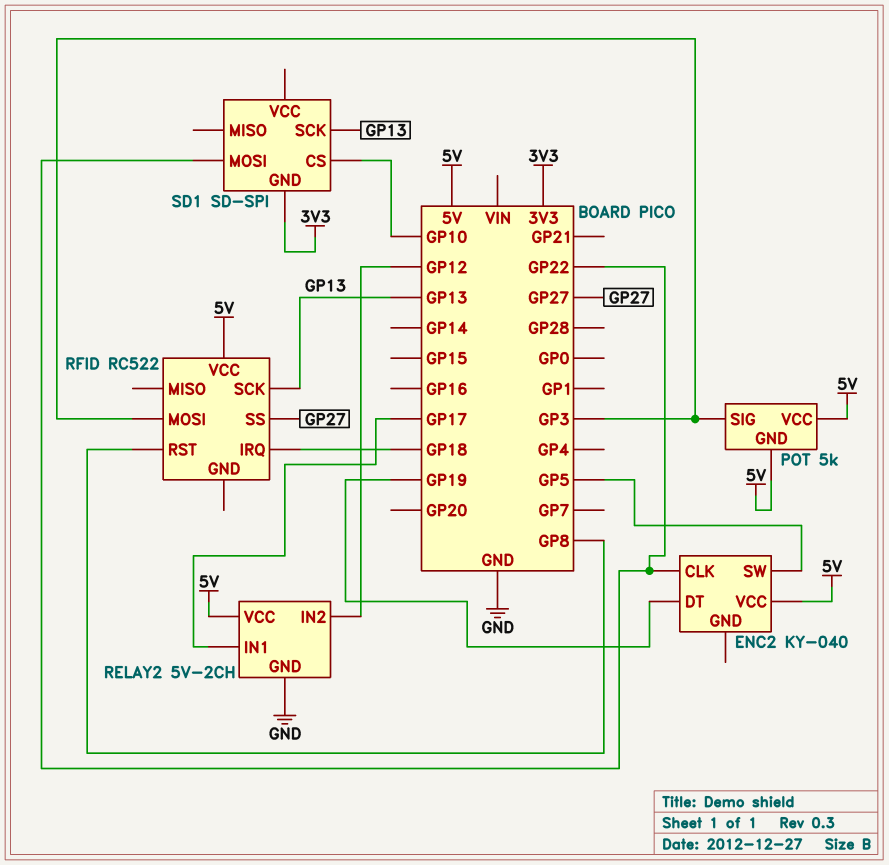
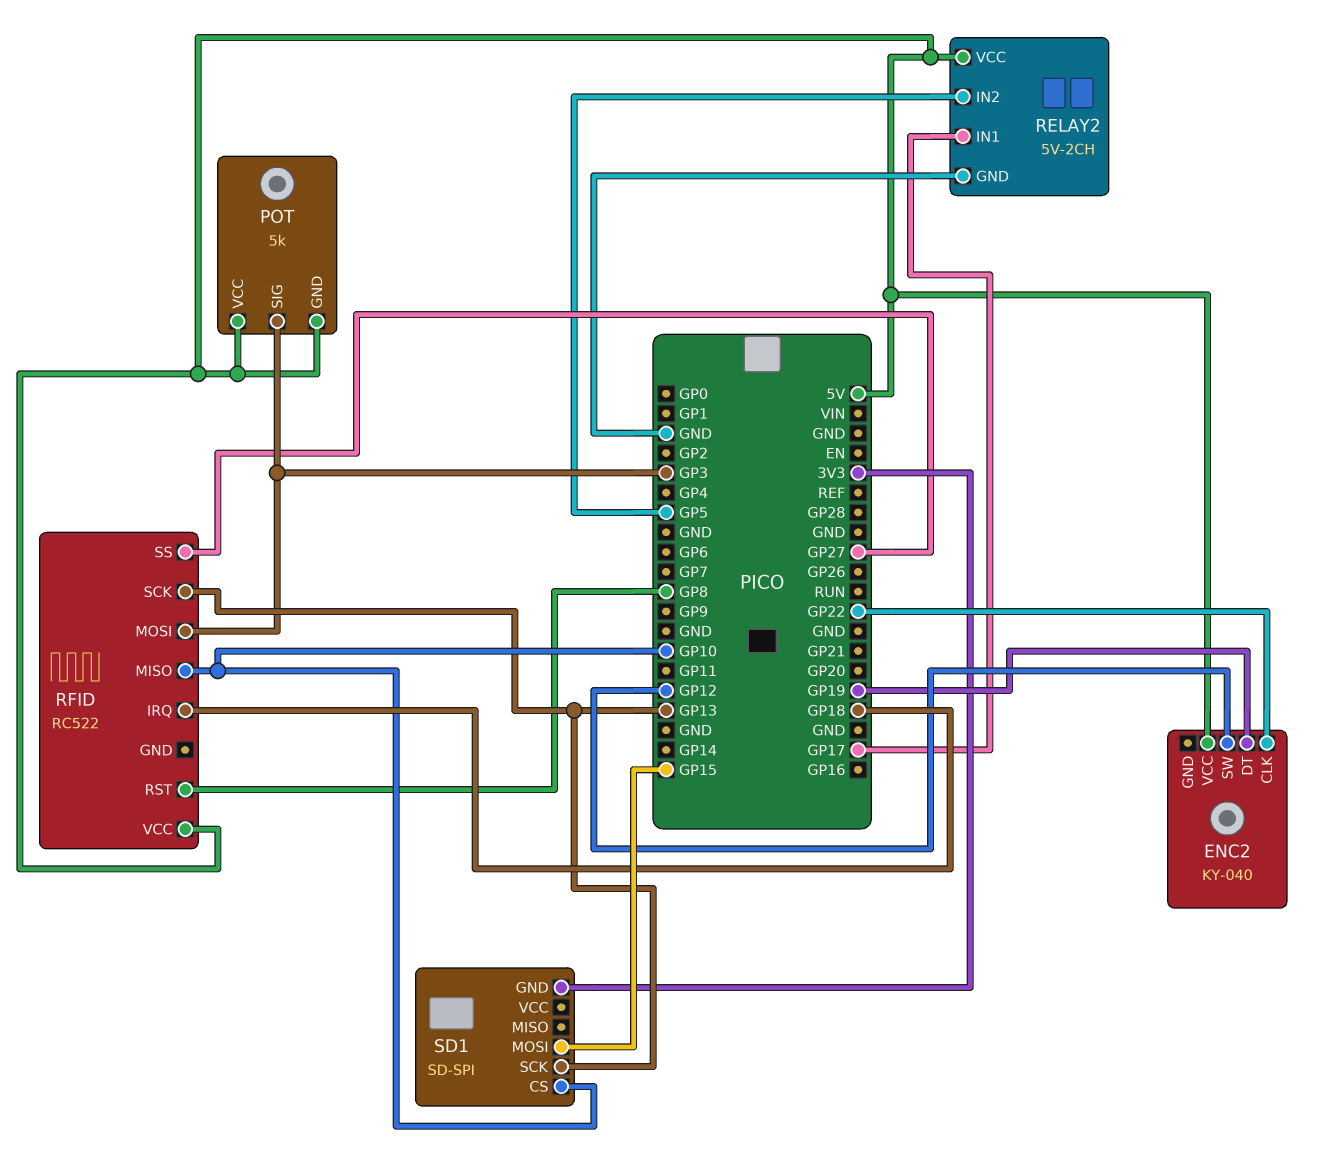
ENC2 pin SW: GP5 -> GP12
RELAY2 pin IN2: GP12 -> GP5
RFID pin MISO: none -> GP10
SD1 pin MOSI: GP22 -> GP15

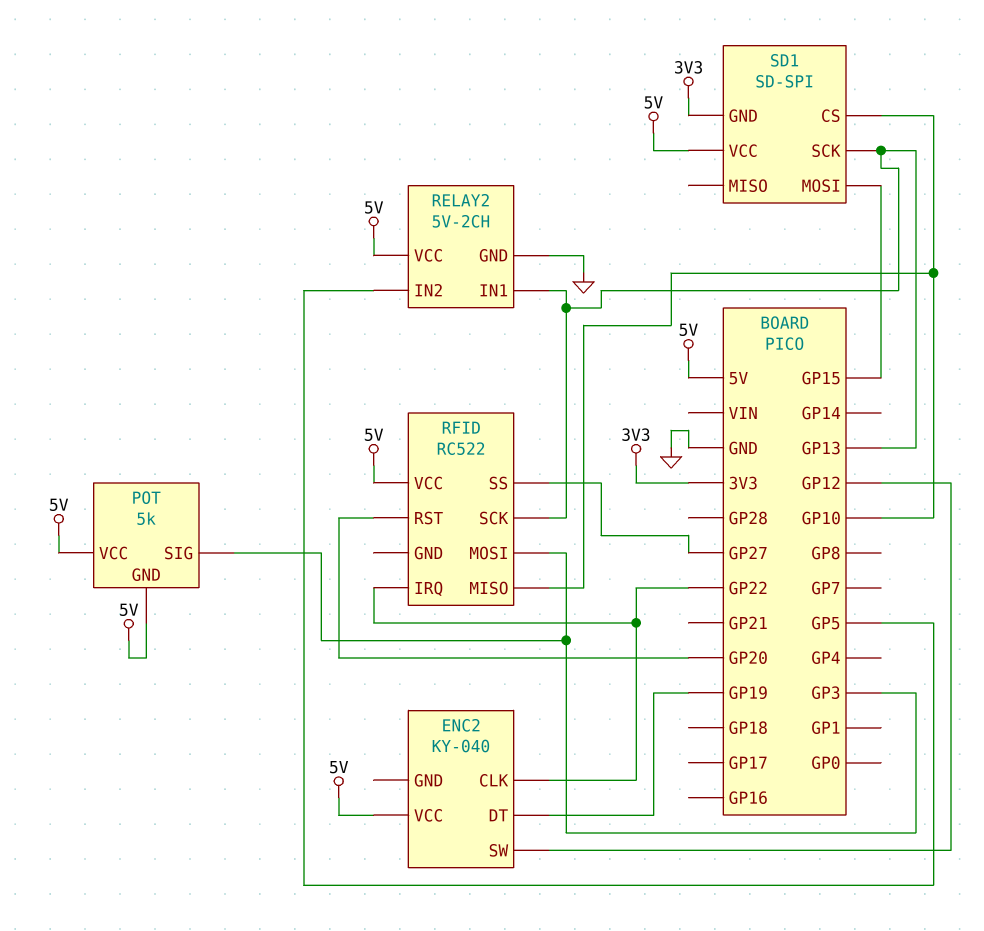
RELAY2 pin IN1: GP17 -> GP13
RFID pin IRQ: GP18 -> GP22
RFID pin RST: GP8 -> GP20
SD1 pin VCC: none -> 5V

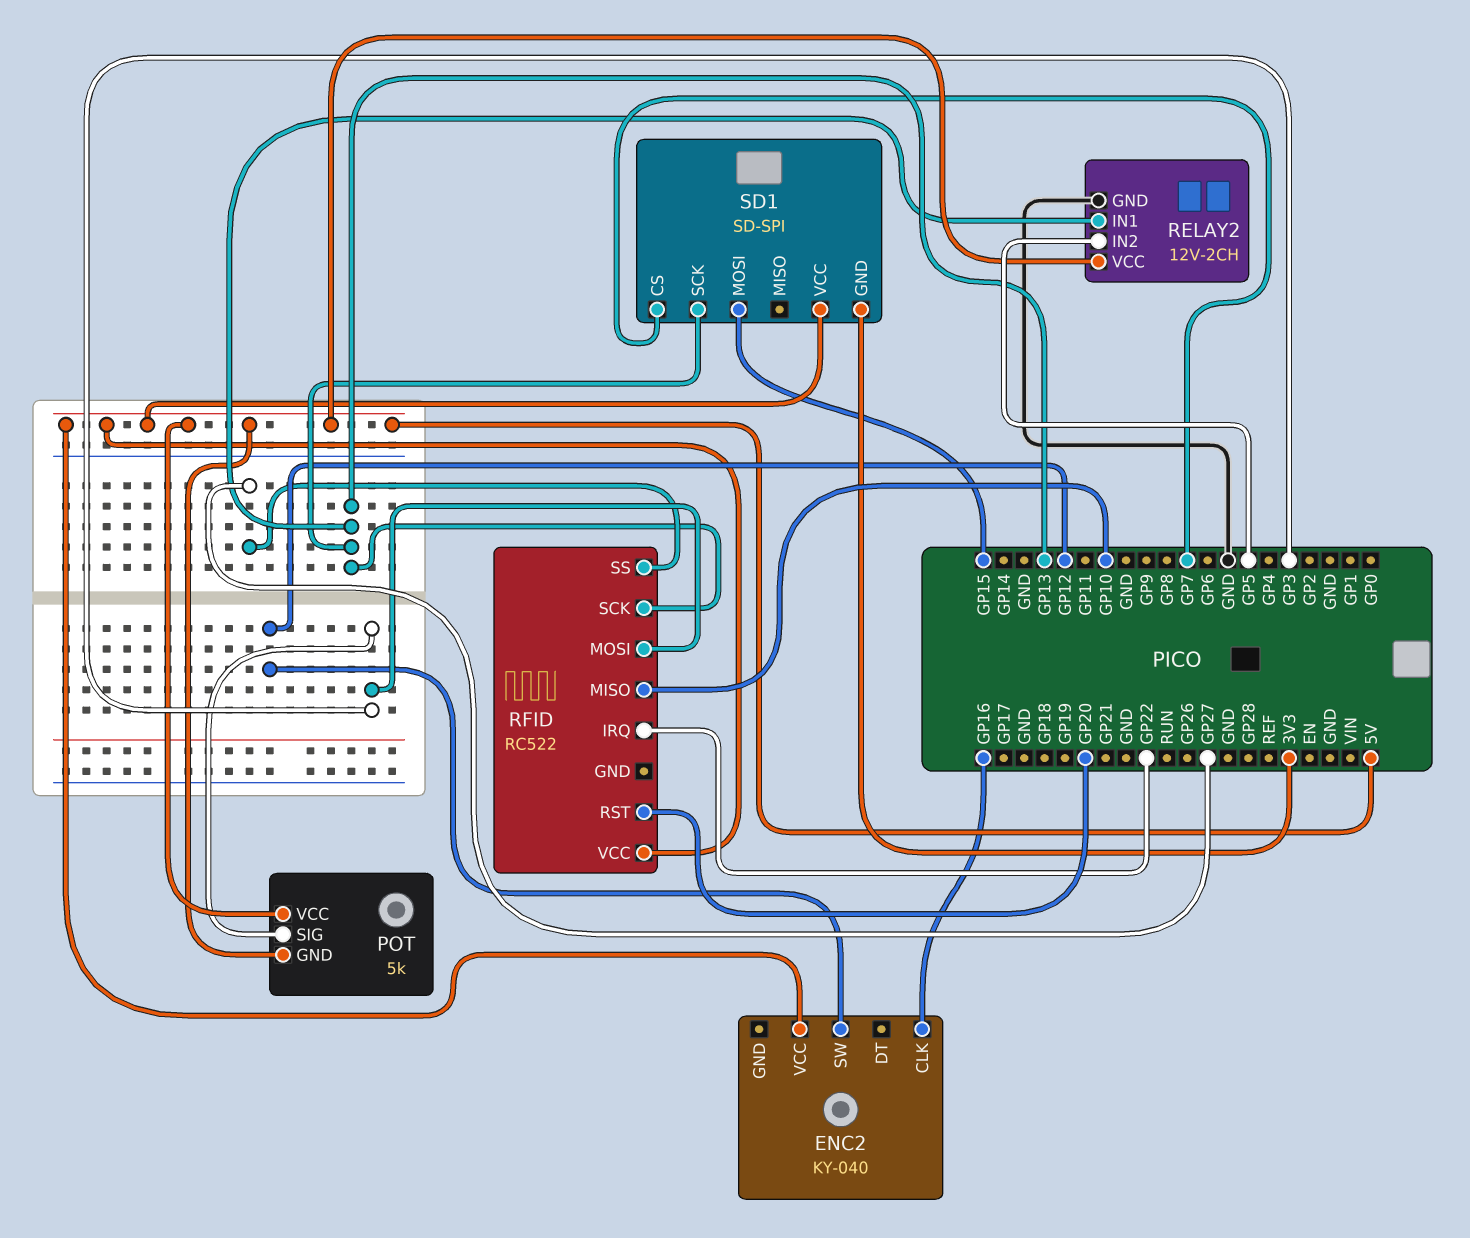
ENC2 pin CLK: GP22 -> GP16
ENC2 pin DT: GP19 -> none
RELAY2: 5V-2CH -> 12V-2CH
SD1 pin CS: GP10 -> GP7

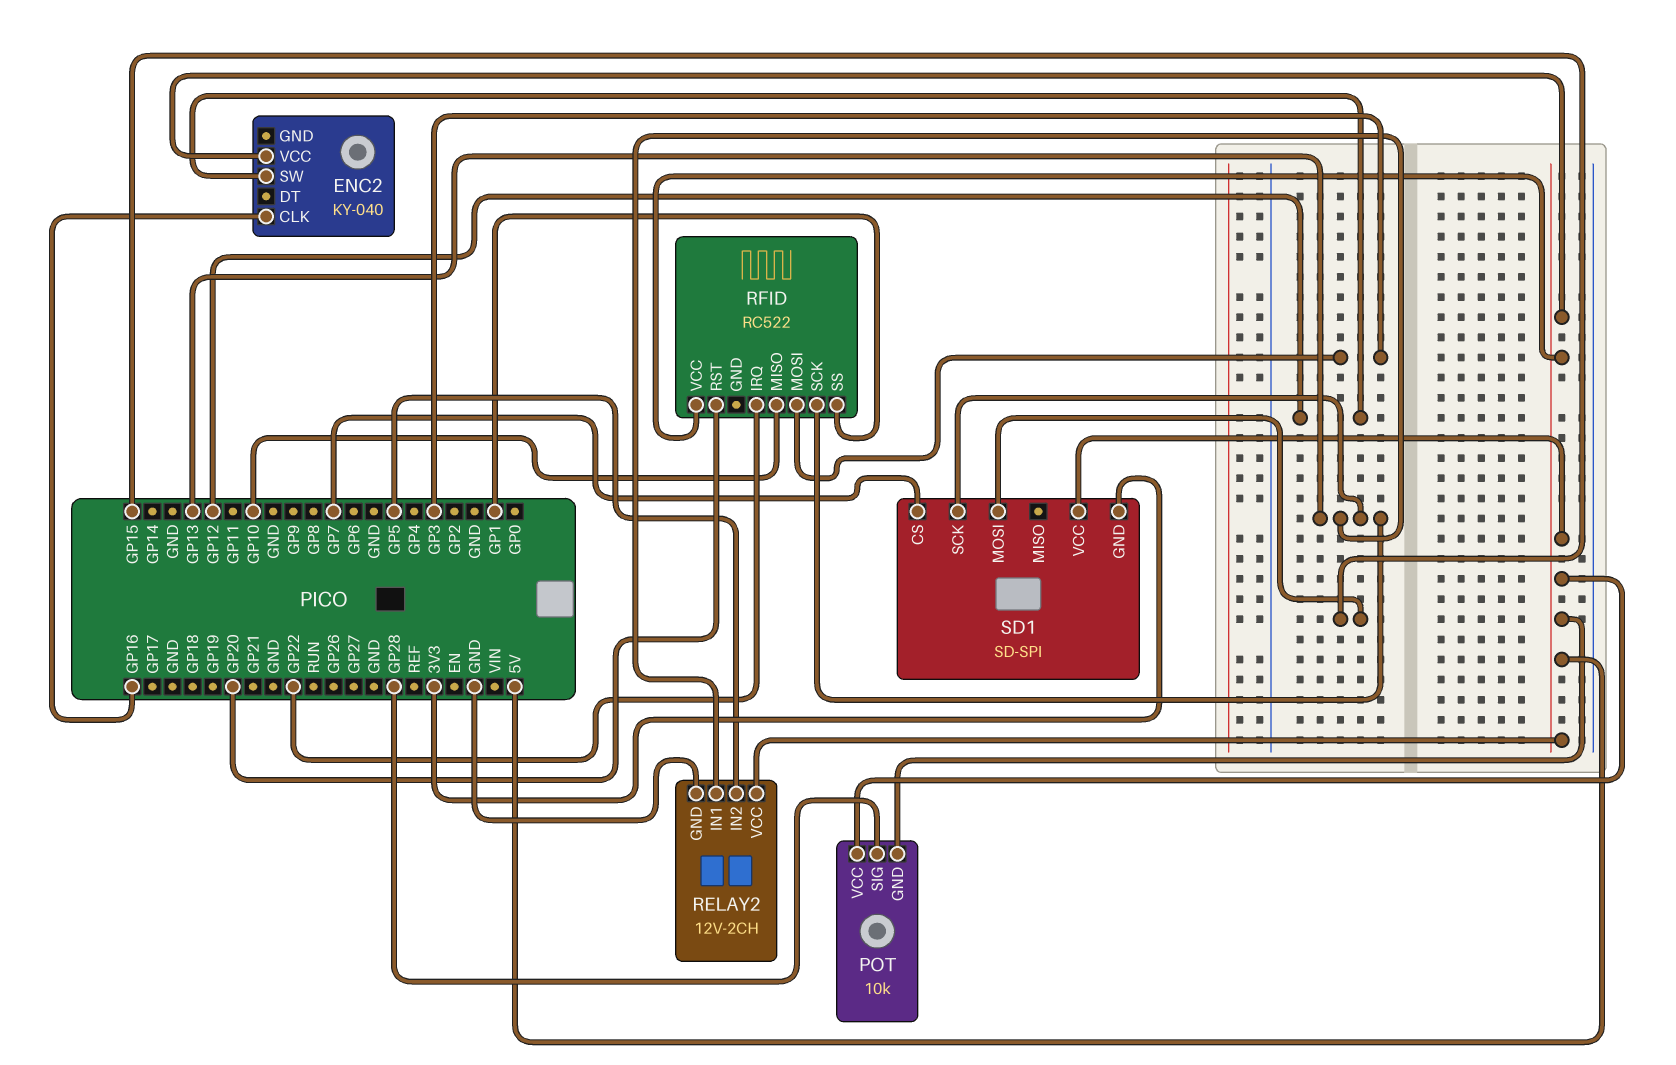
POT: 5k -> 10k
POT pin SIG: GP3 -> GP28
RFID pin SS: GP27 -> GP1

